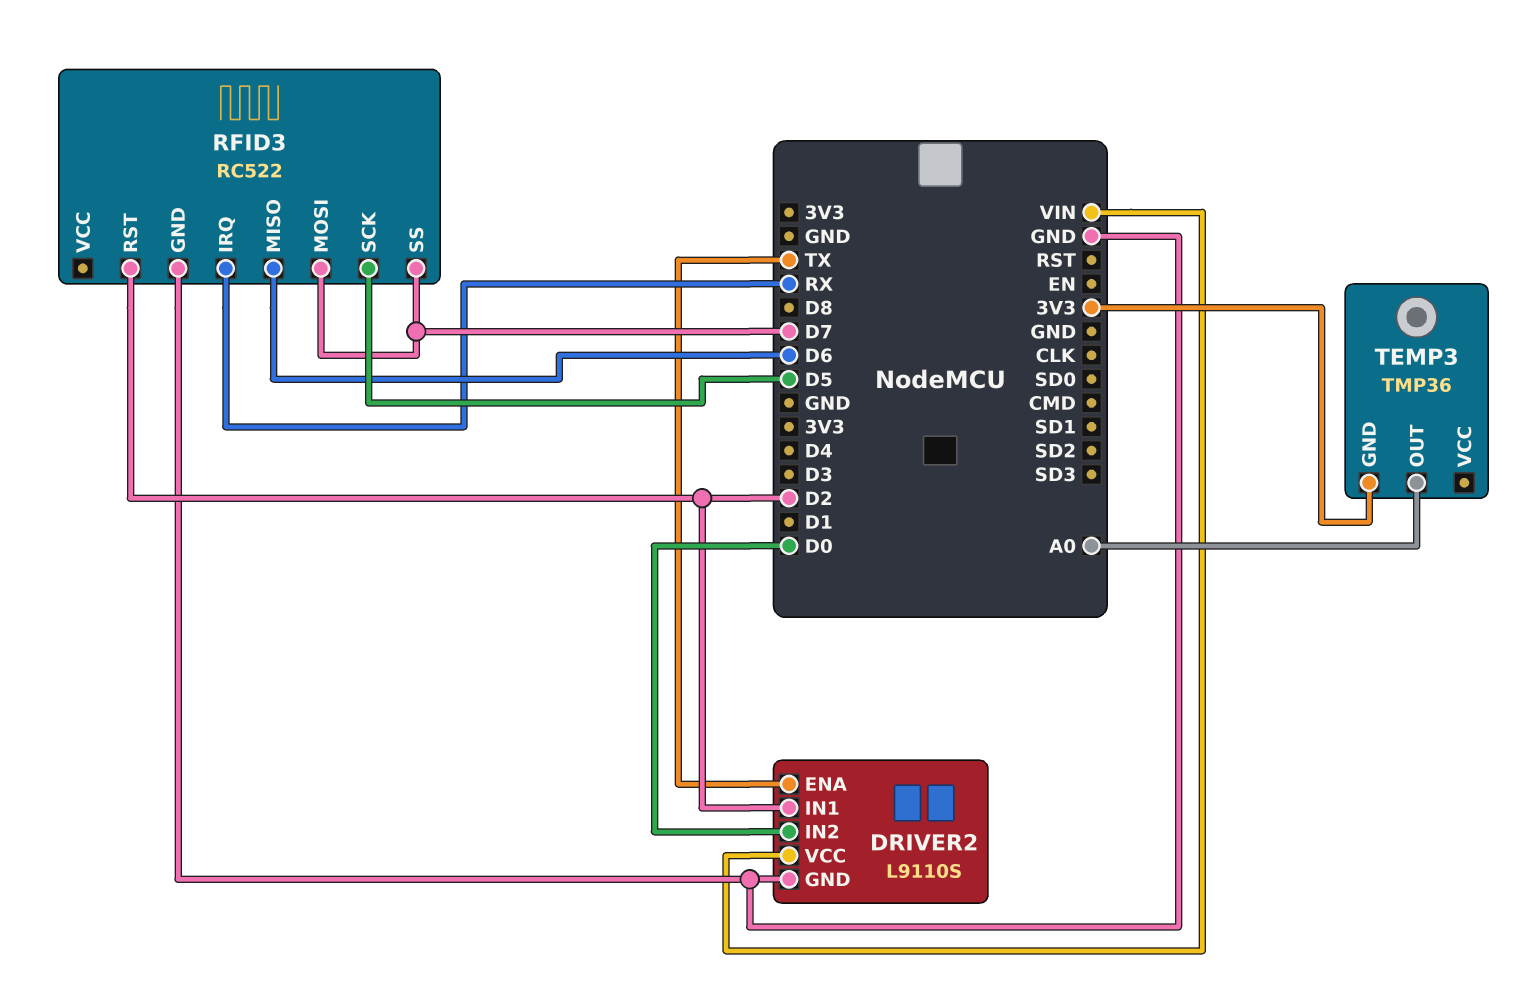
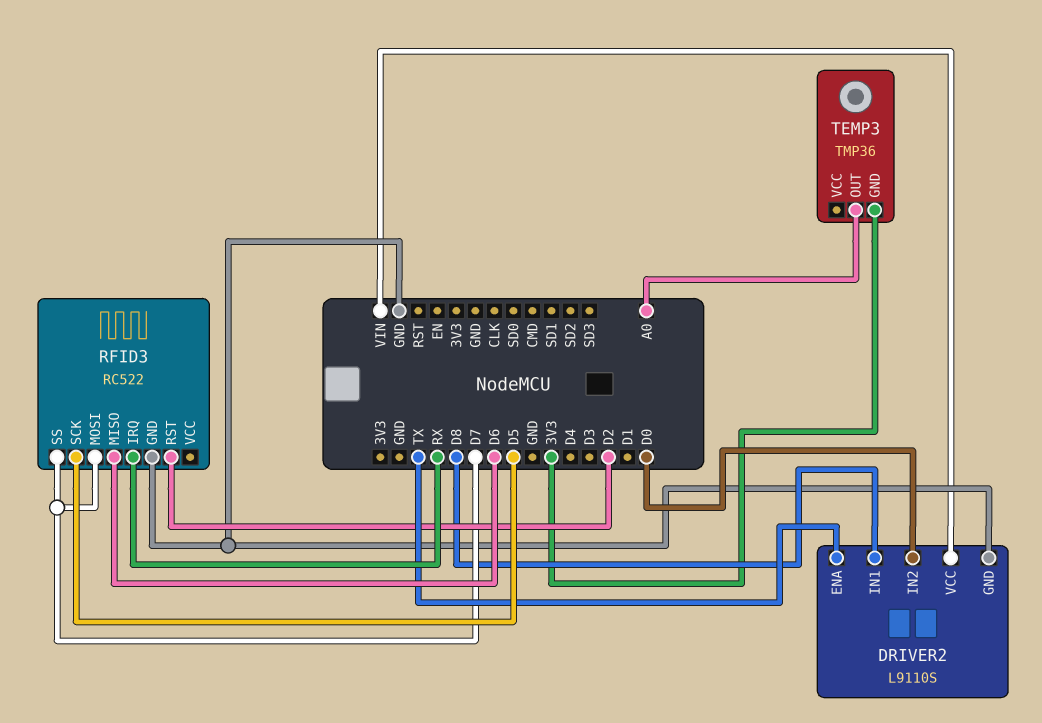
DRIVER2 pin IN1: D2 -> D8

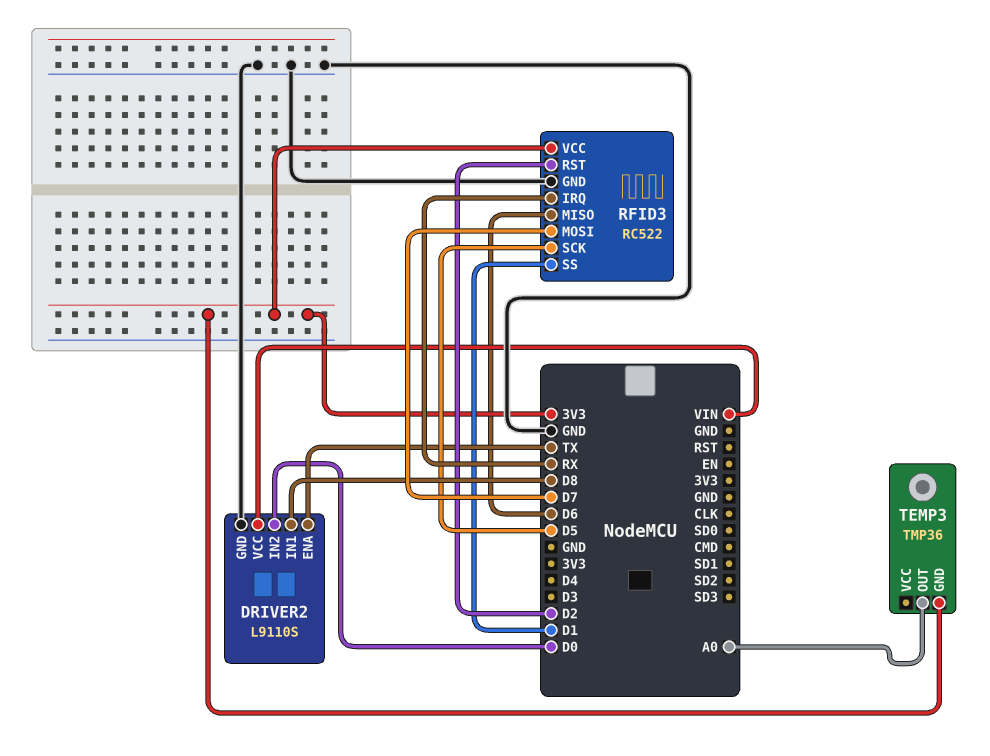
RFID3 pin SS: D7 -> D1
RFID3 pin VCC: none -> 3V3

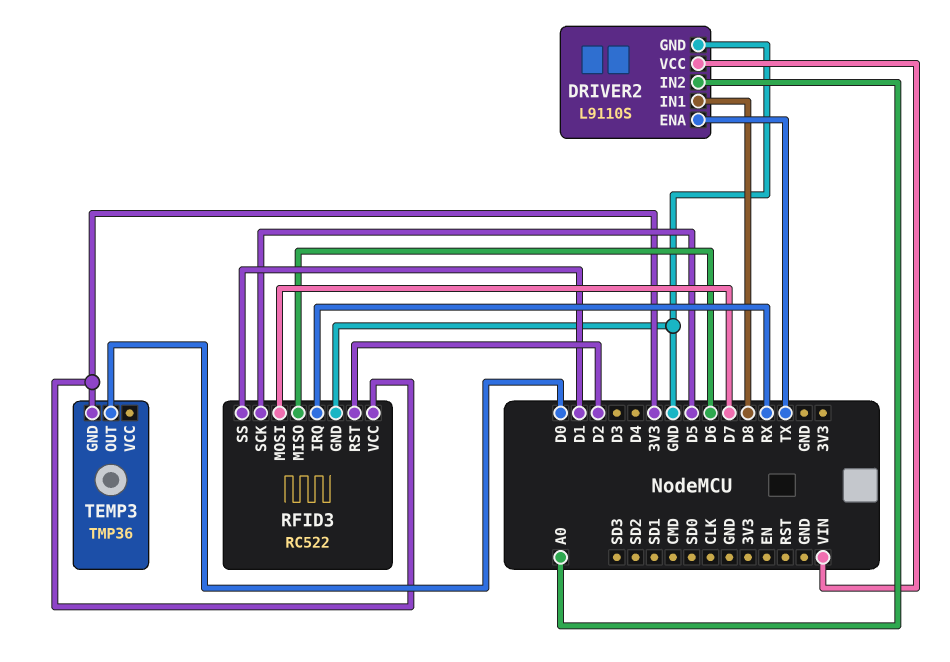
DRIVER2 pin IN2: D0 -> A0
TEMP3 pin OUT: A0 -> D0

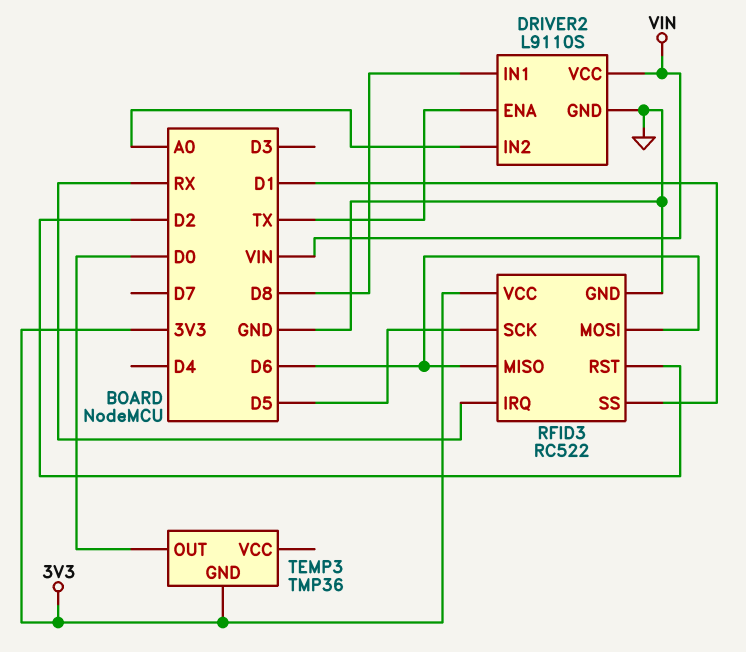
RFID3 pin MOSI: D7 -> D6

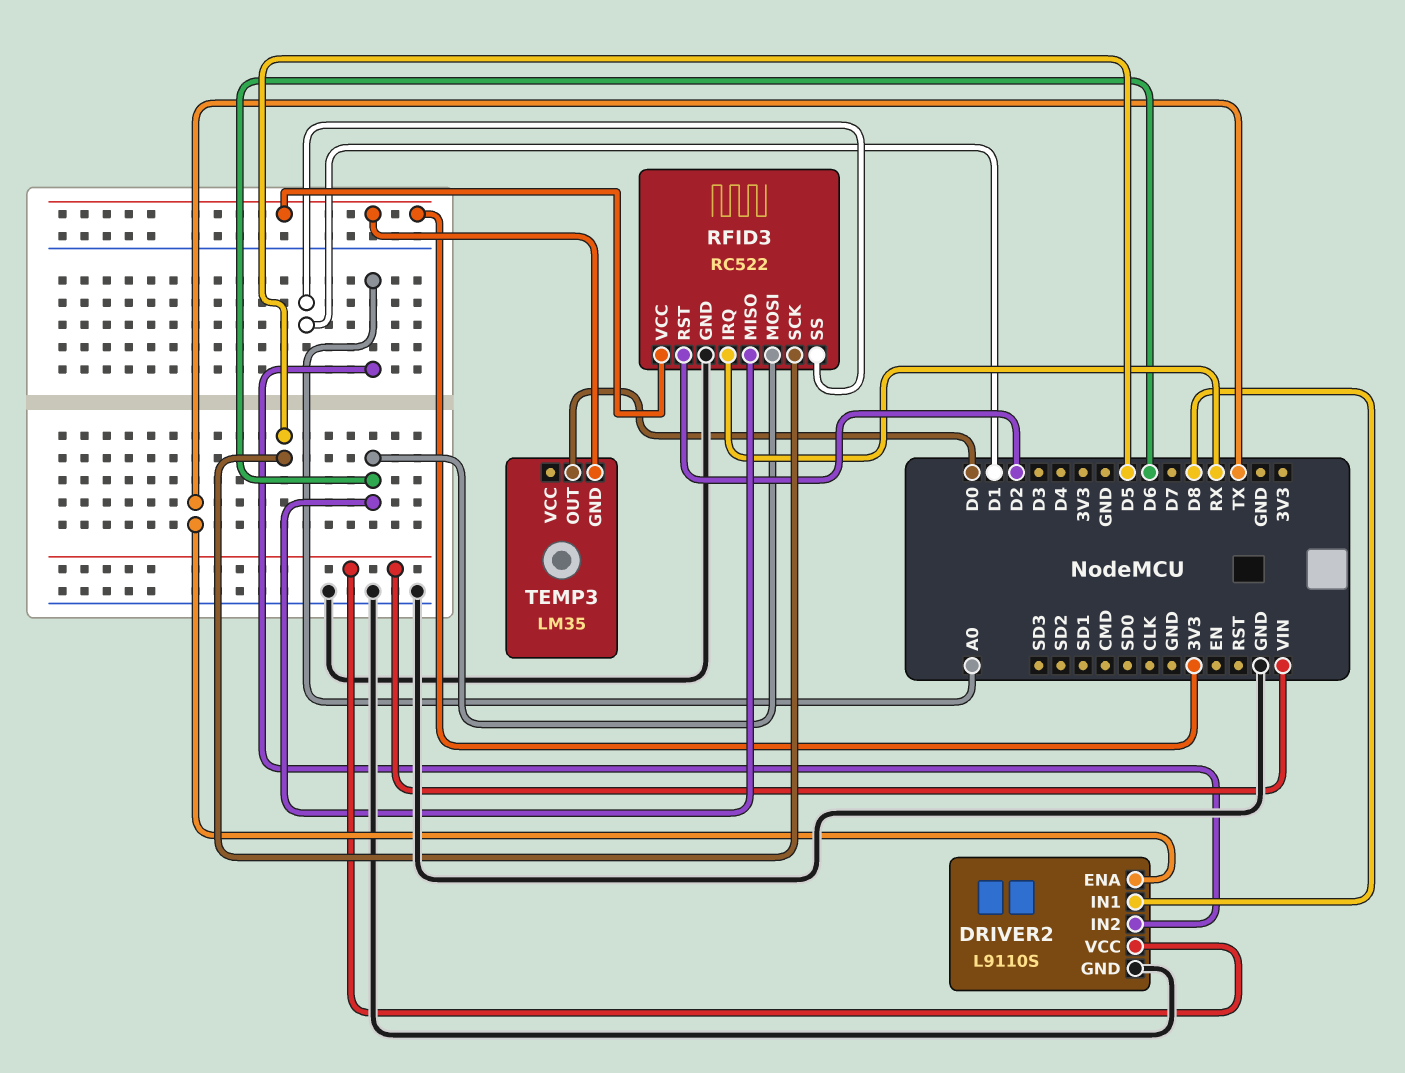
TEMP3: TMP36 -> LM35

